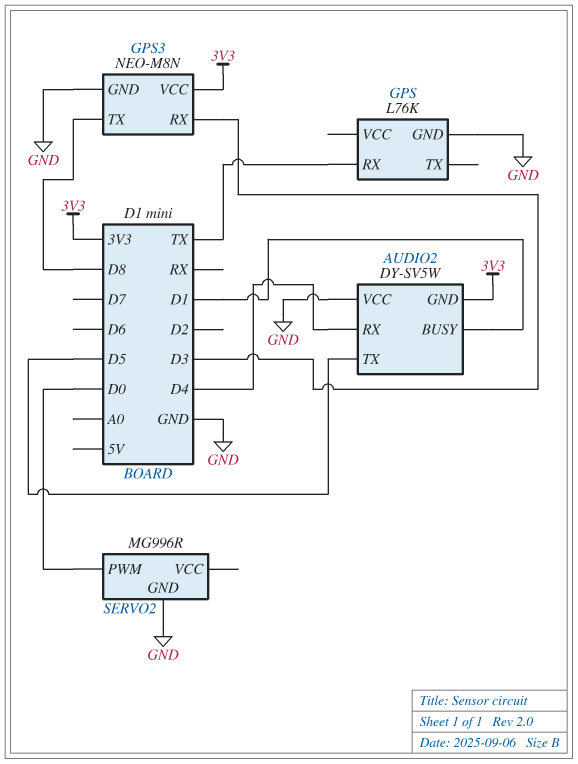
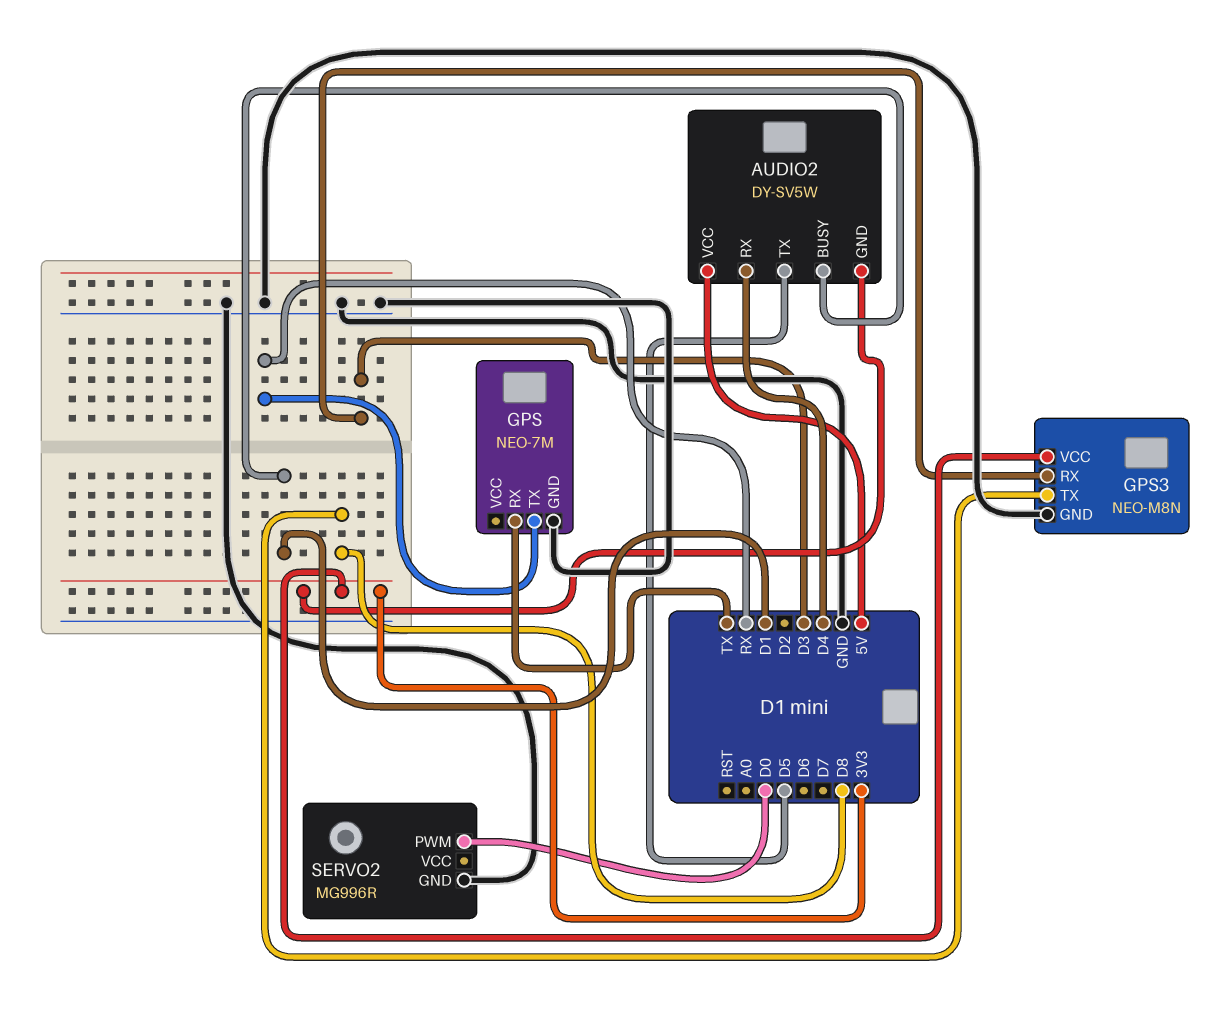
AUDIO2 pin VCC: GND -> 5V
GPS: L76K -> NEO-7M
GPS pin TX: none -> RX

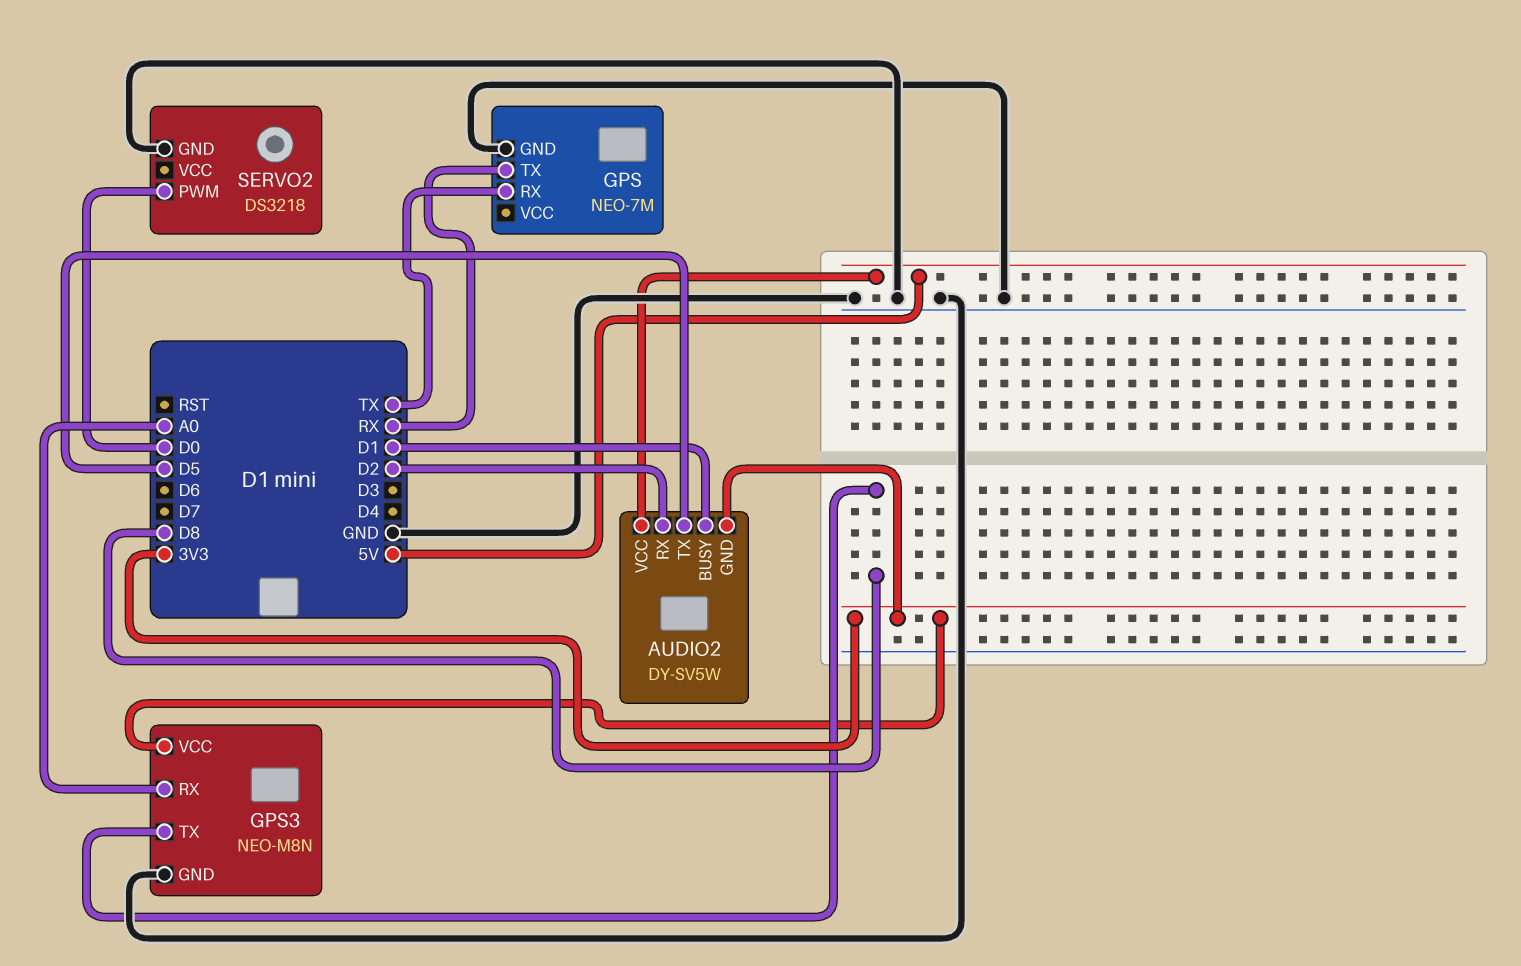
AUDIO2 pin RX: D4 -> D2
GPS3 pin RX: D3 -> A0
SERVO2: MG996R -> DS3218

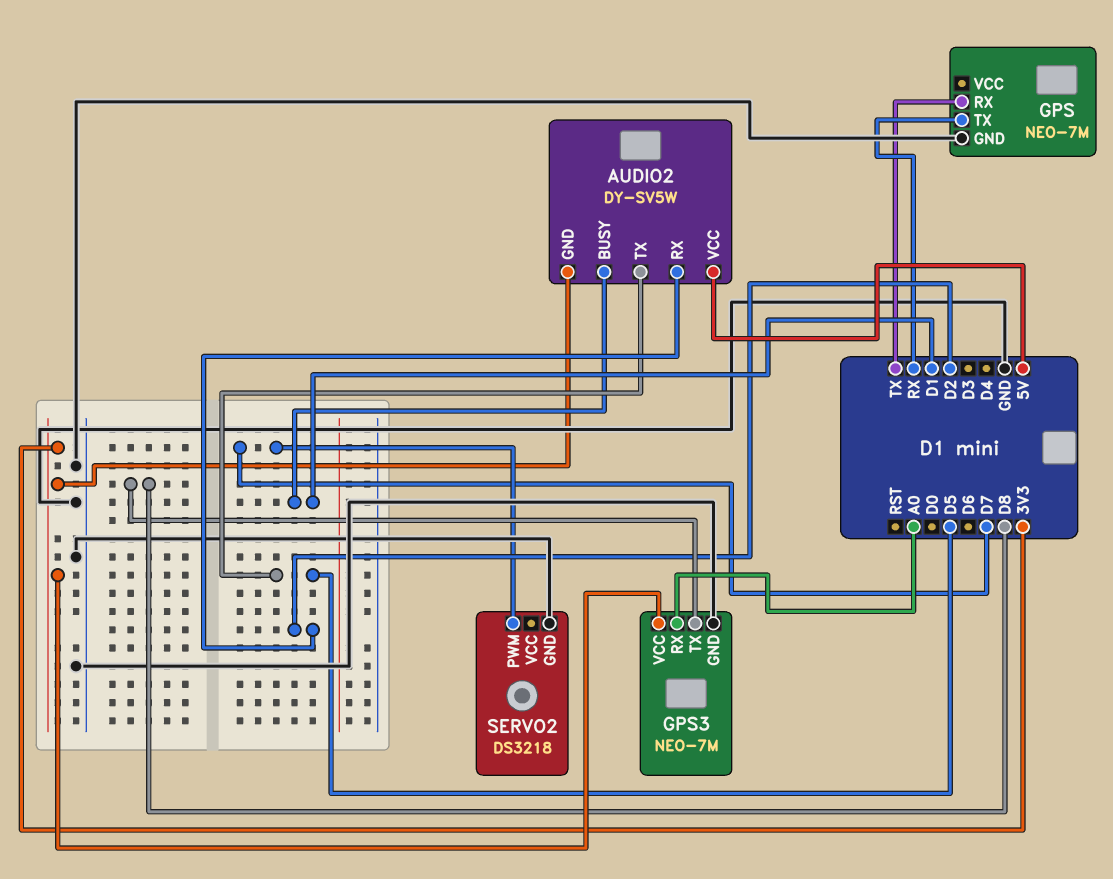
GPS3: NEO-M8N -> NEO-7M
SERVO2 pin PWM: D0 -> D7

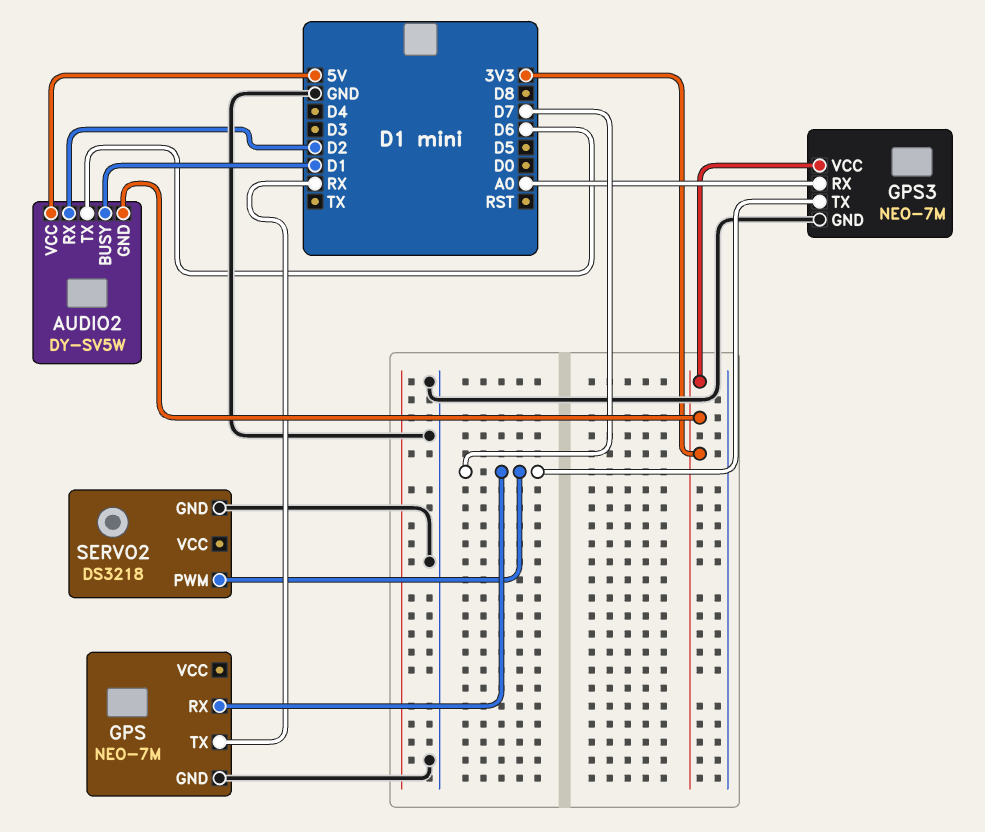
AUDIO2 pin TX: D5 -> D6
GPS pin RX: TX -> D7
GPS3 pin TX: D8 -> D7

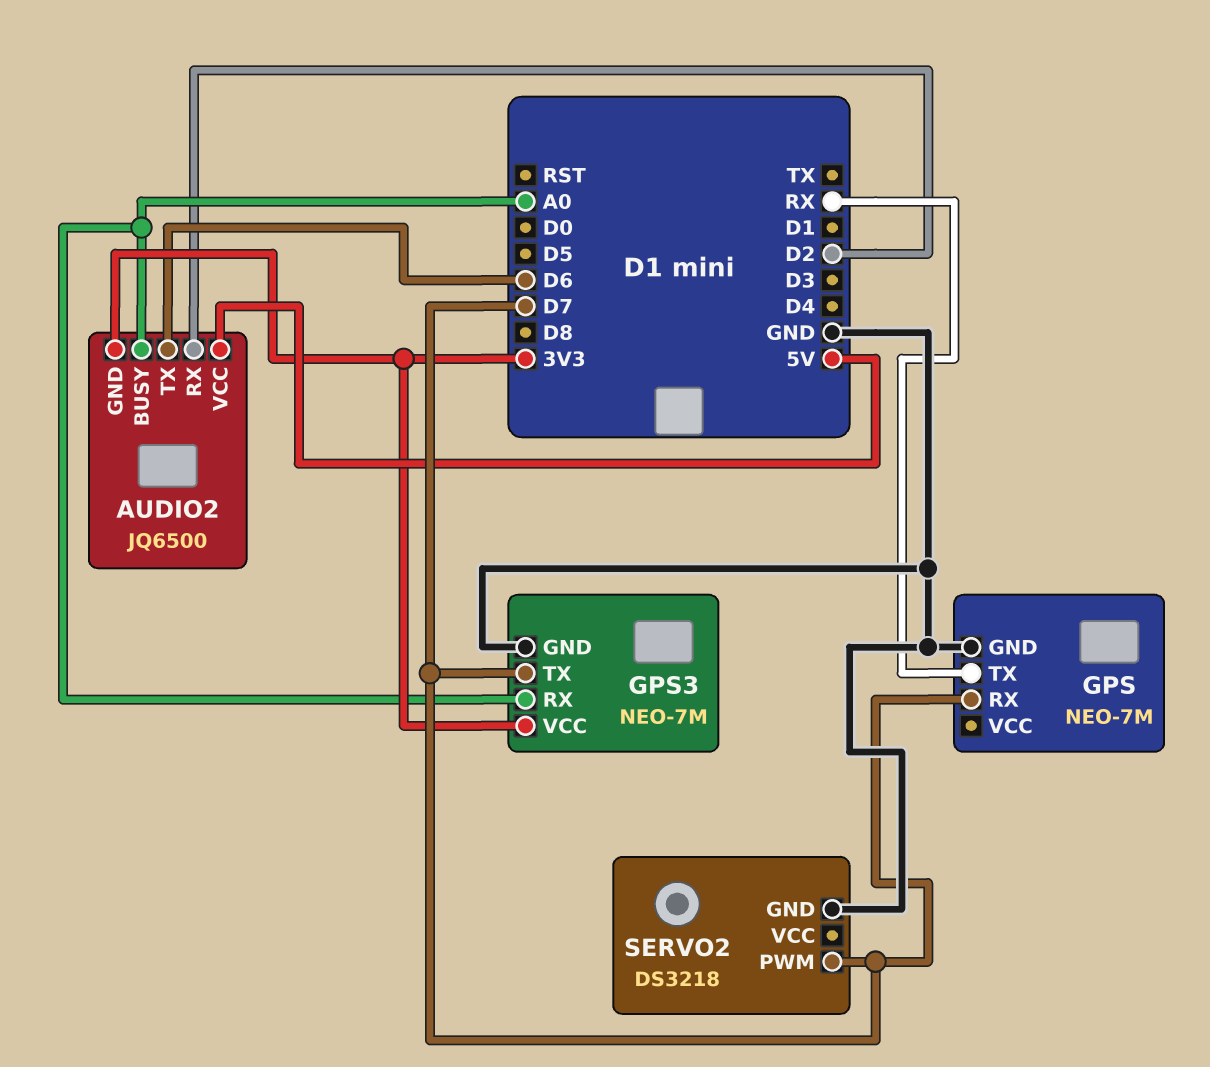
AUDIO2: DY-SV5W -> JQ6500
AUDIO2 pin BUSY: D1 -> A0

